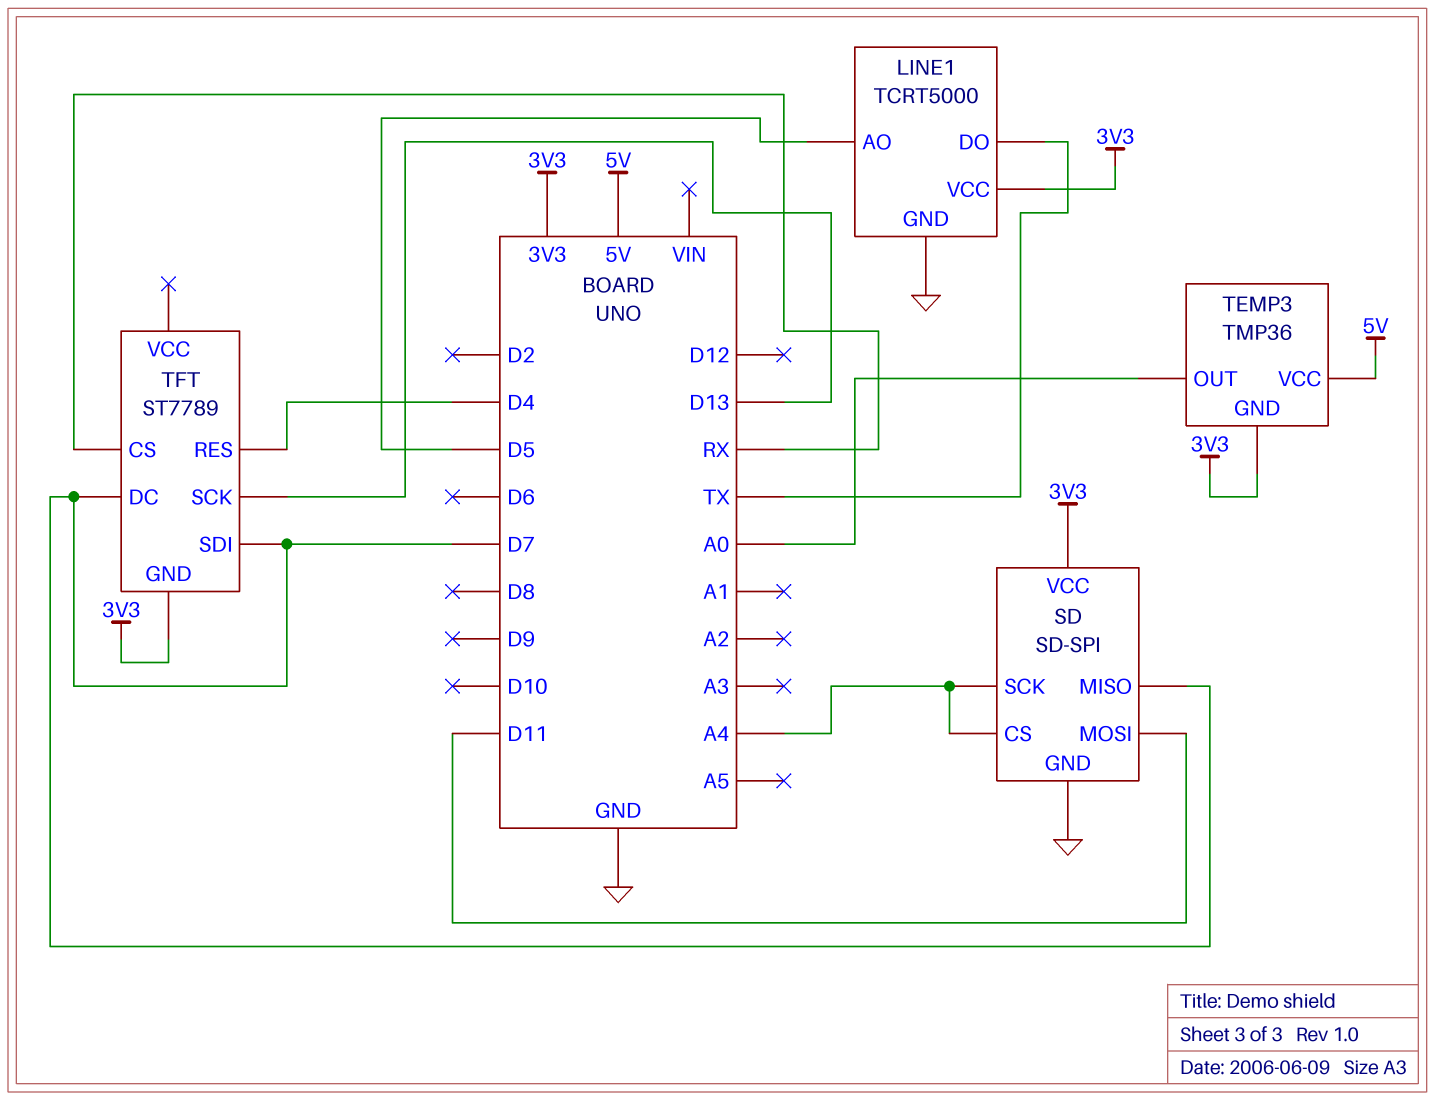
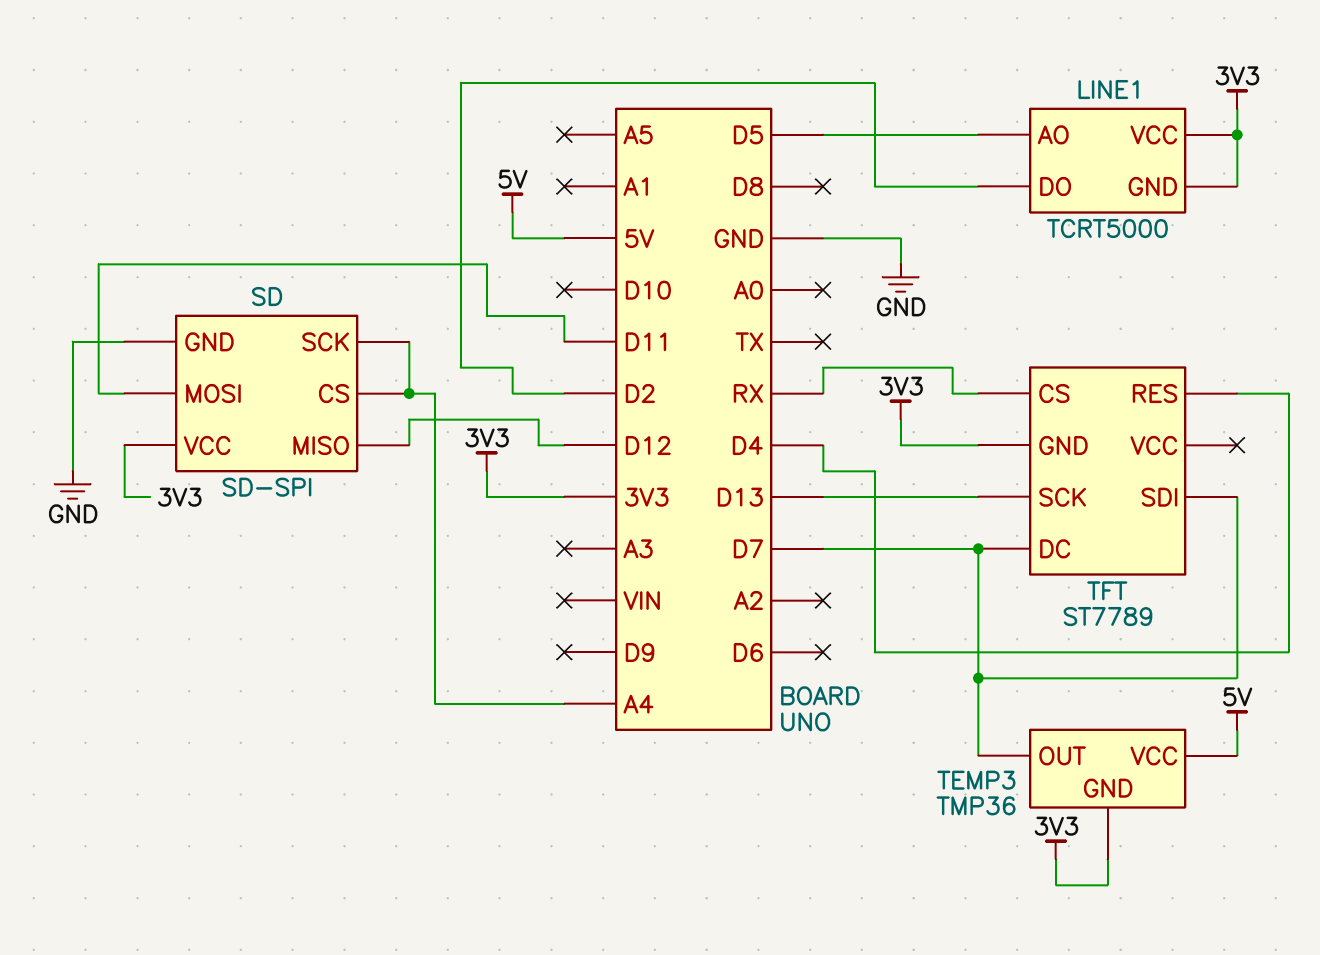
LINE1 pin DO: TX -> D2
LINE1 pin GND: GND -> 3V3
SD pin MISO: D7 -> D12
TEMP3 pin OUT: A0 -> D7

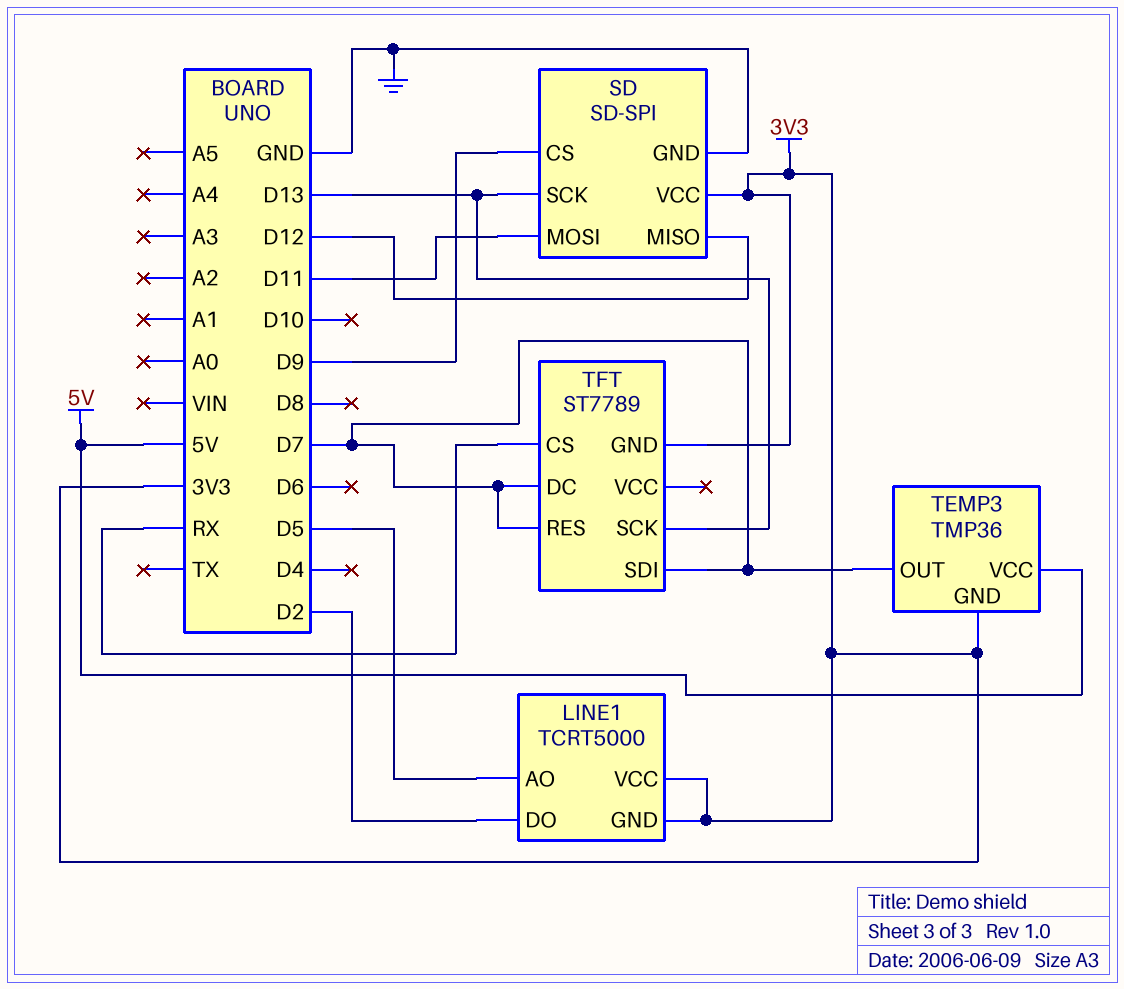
SD pin CS: A4 -> D9
SD pin SCK: A4 -> D13
TFT pin RES: D4 -> D7

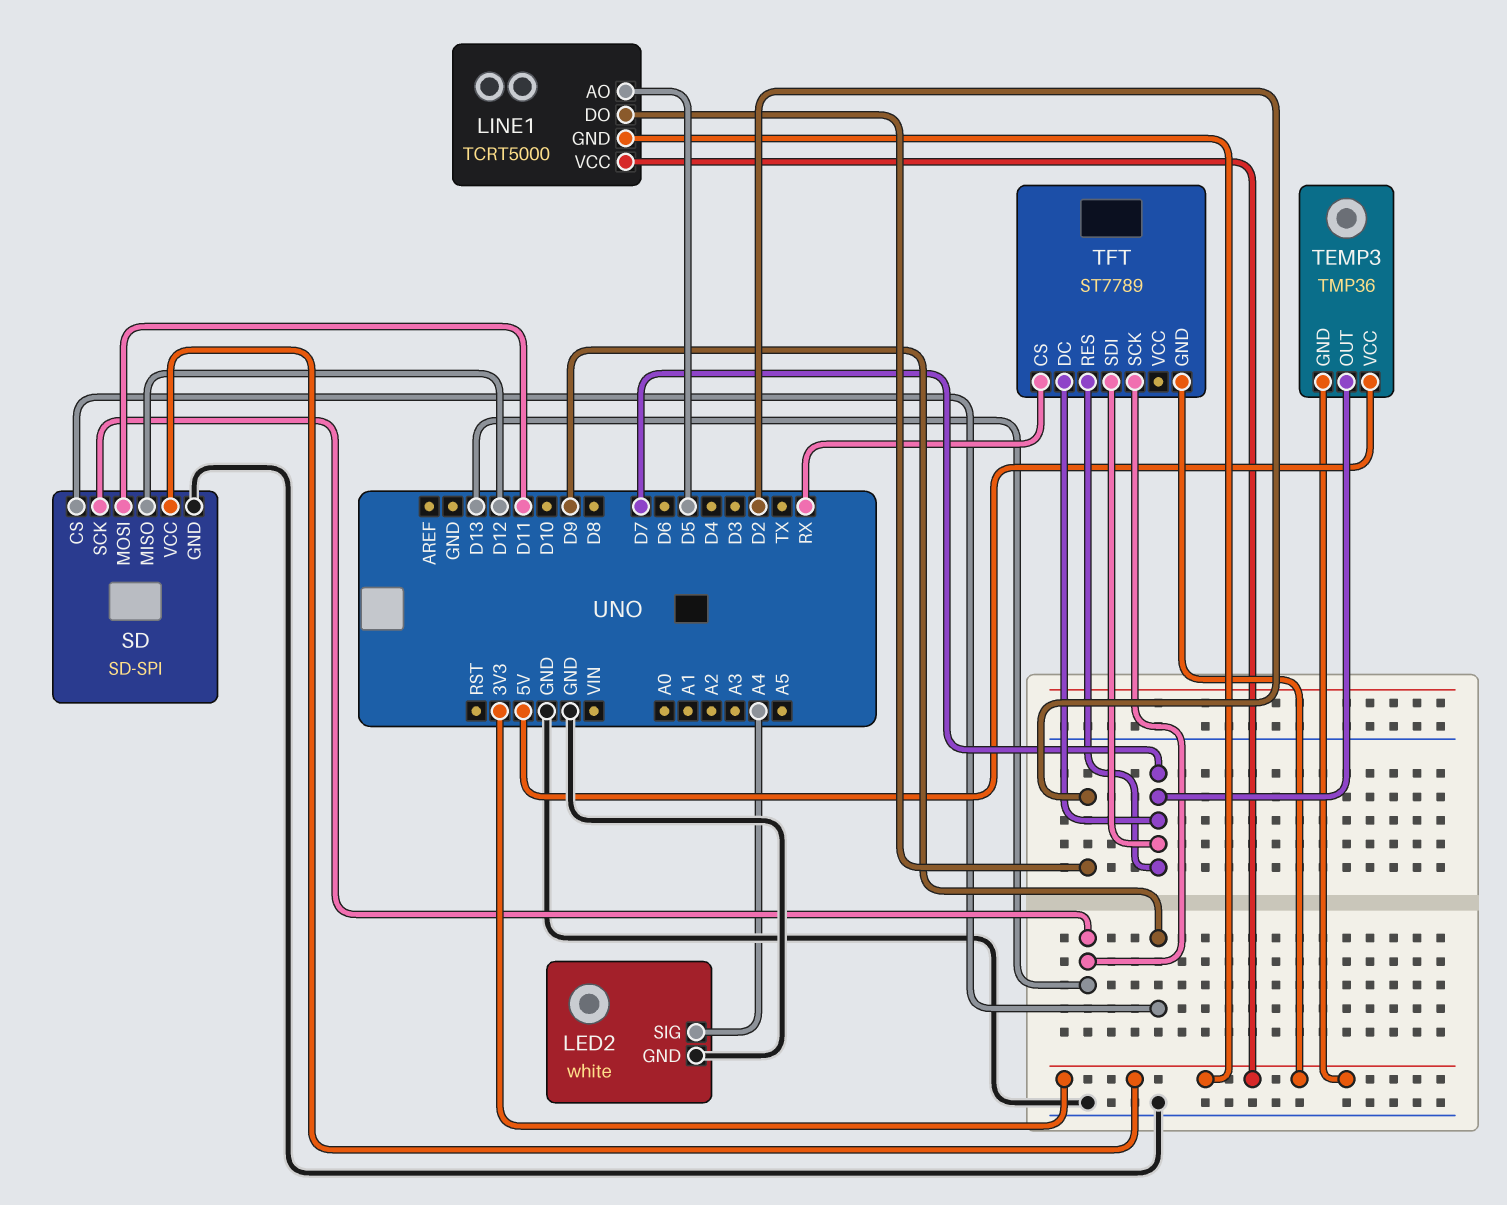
LED2: none -> white
LED2 pin GND: none -> GND
LED2 pin SIG: none -> A4

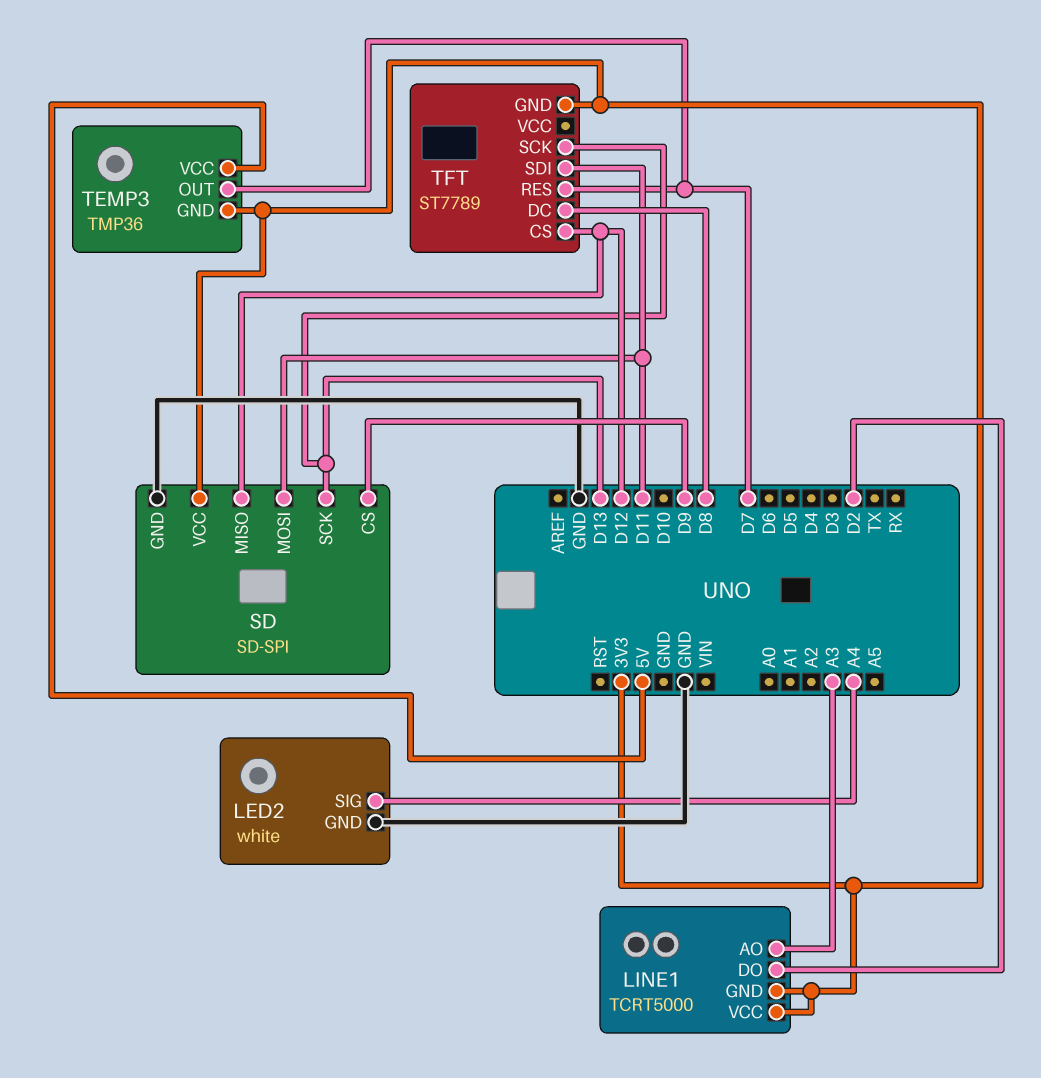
LINE1 pin AO: D5 -> A3
TFT pin CS: RX -> D12
TFT pin DC: D7 -> D8
TFT pin SDI: D7 -> D11

